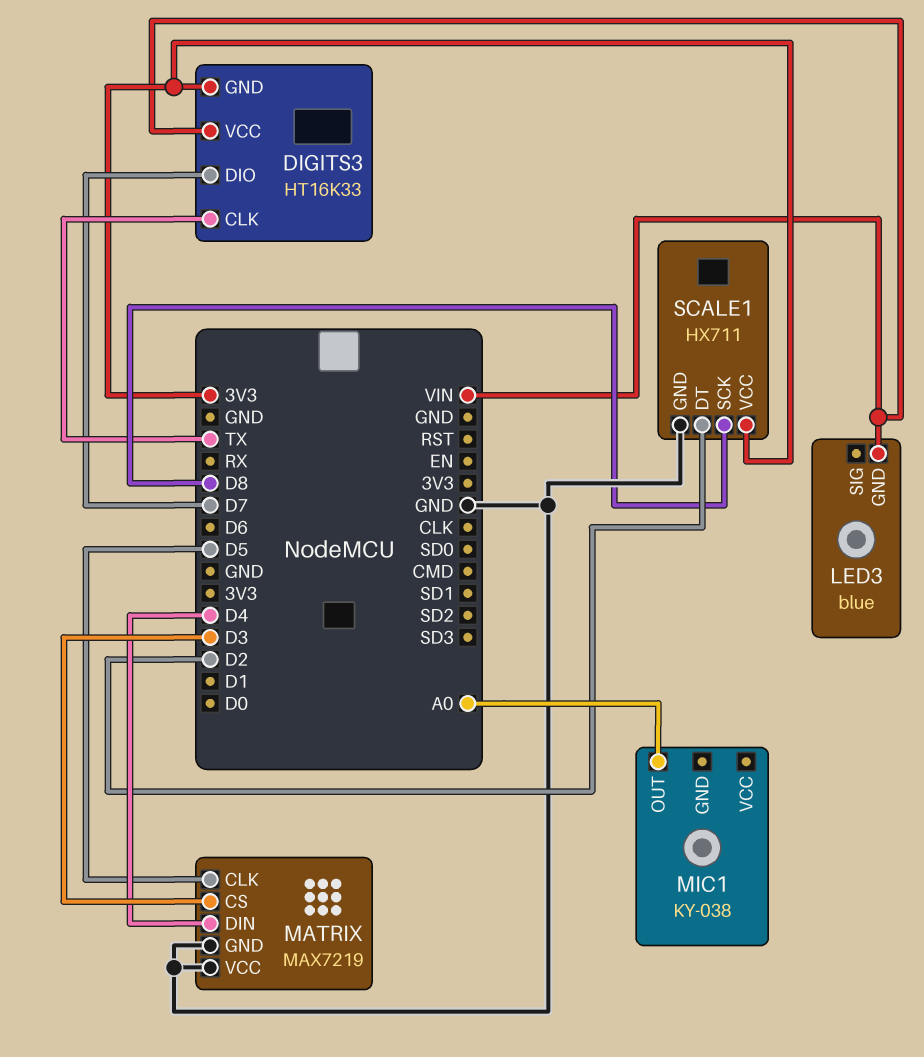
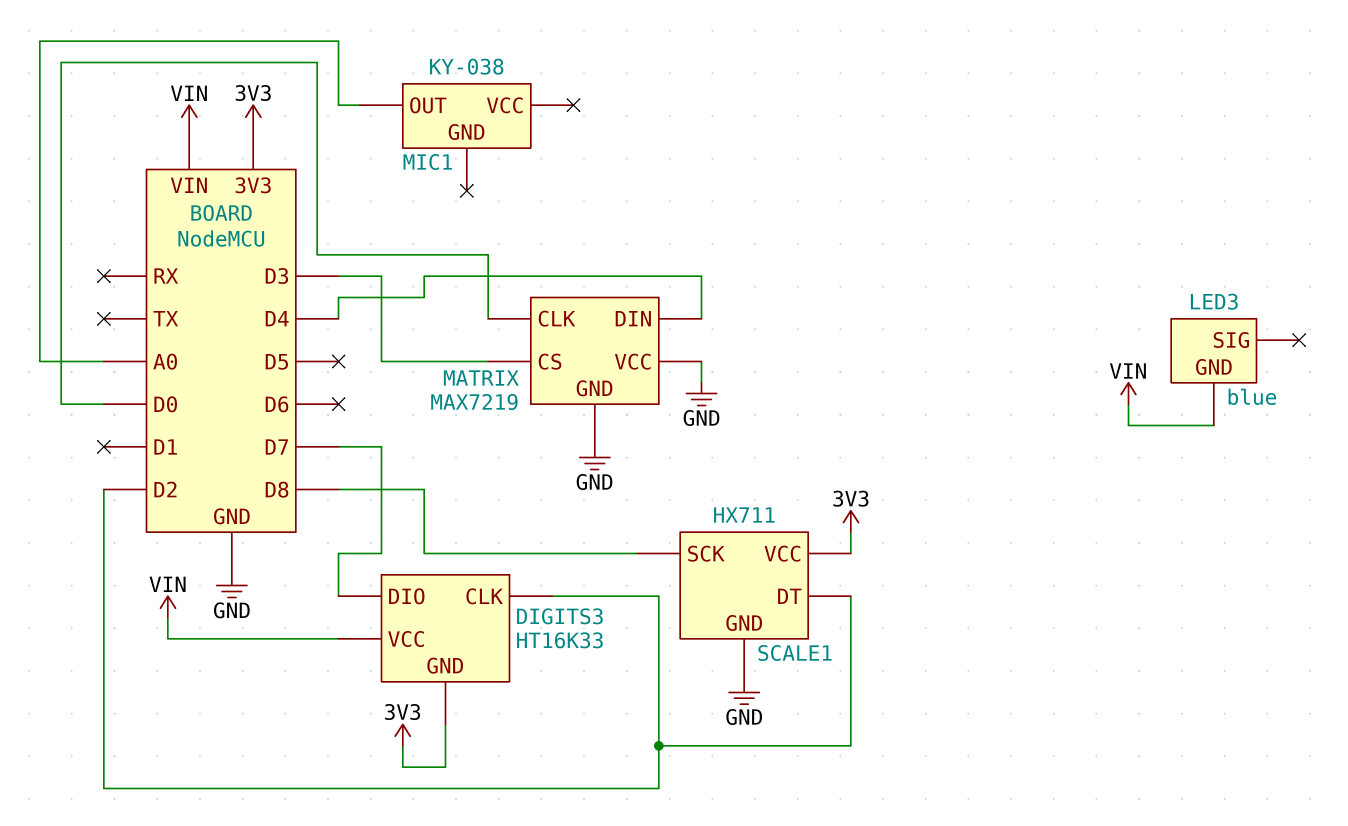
DIGITS3 pin CLK: TX -> D2
MATRIX pin CLK: D5 -> D0

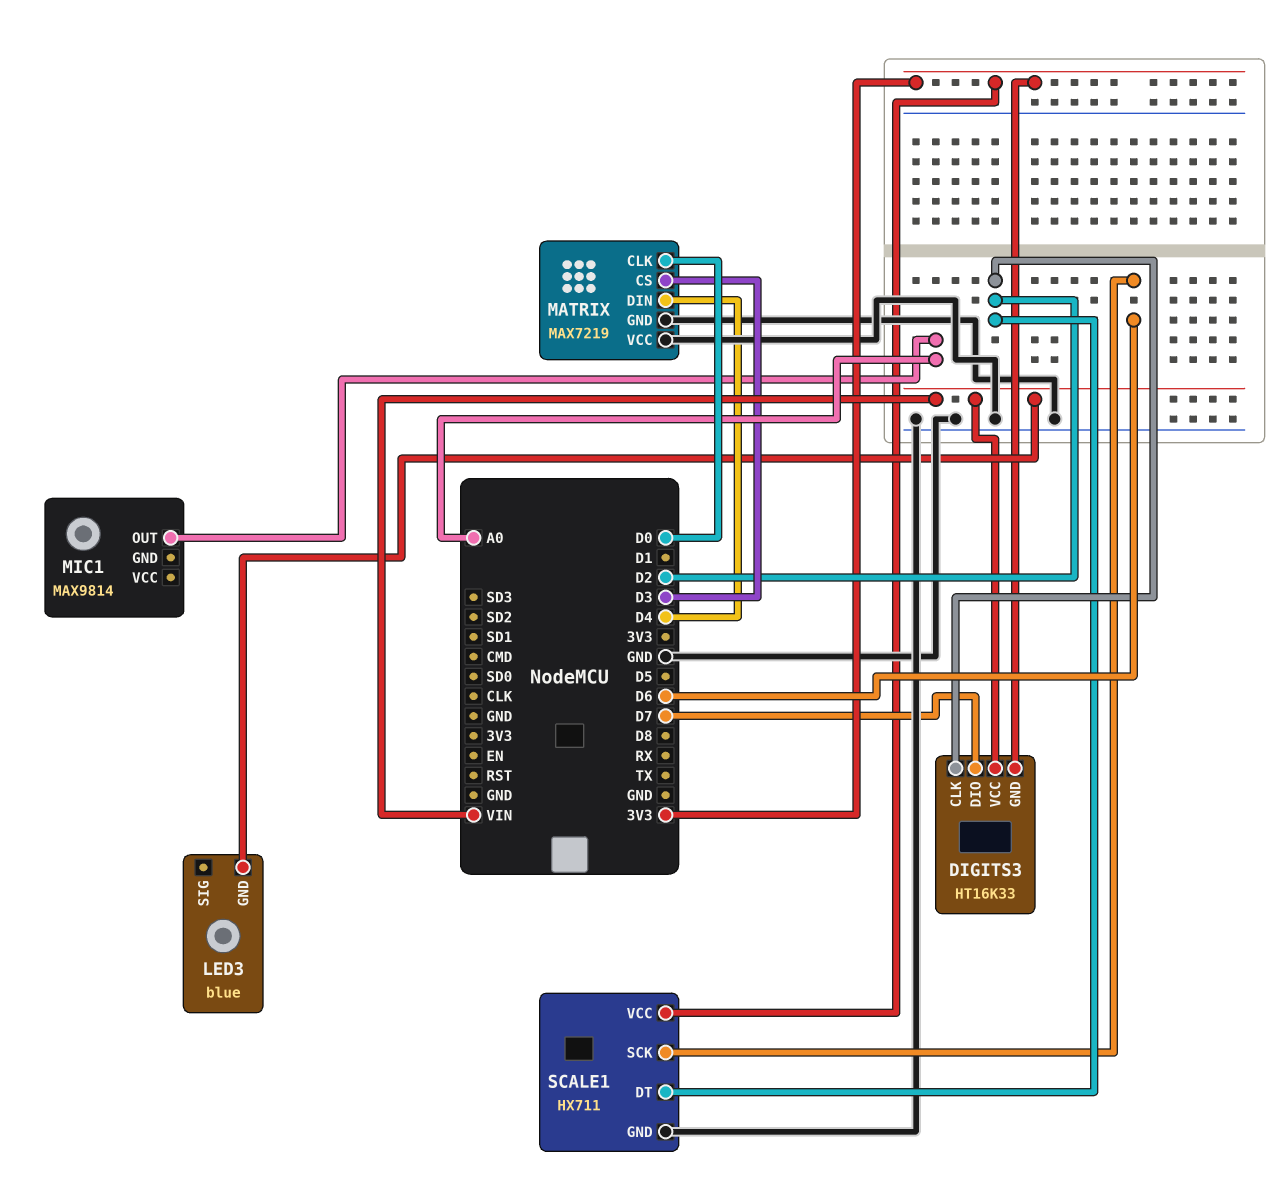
MIC1: KY-038 -> MAX9814
SCALE1 pin SCK: D8 -> D6

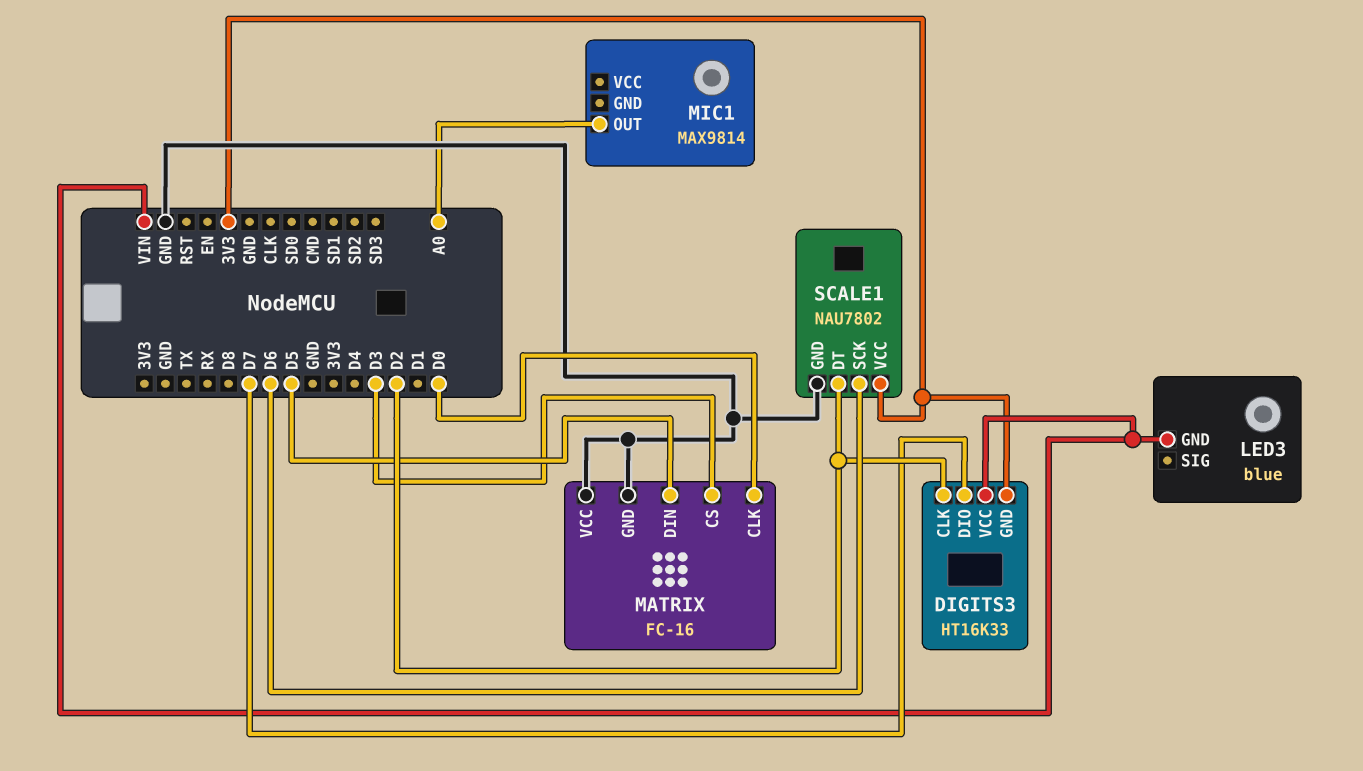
MATRIX: MAX7219 -> FC-16
MATRIX pin DIN: D4 -> D5
SCALE1: HX711 -> NAU7802

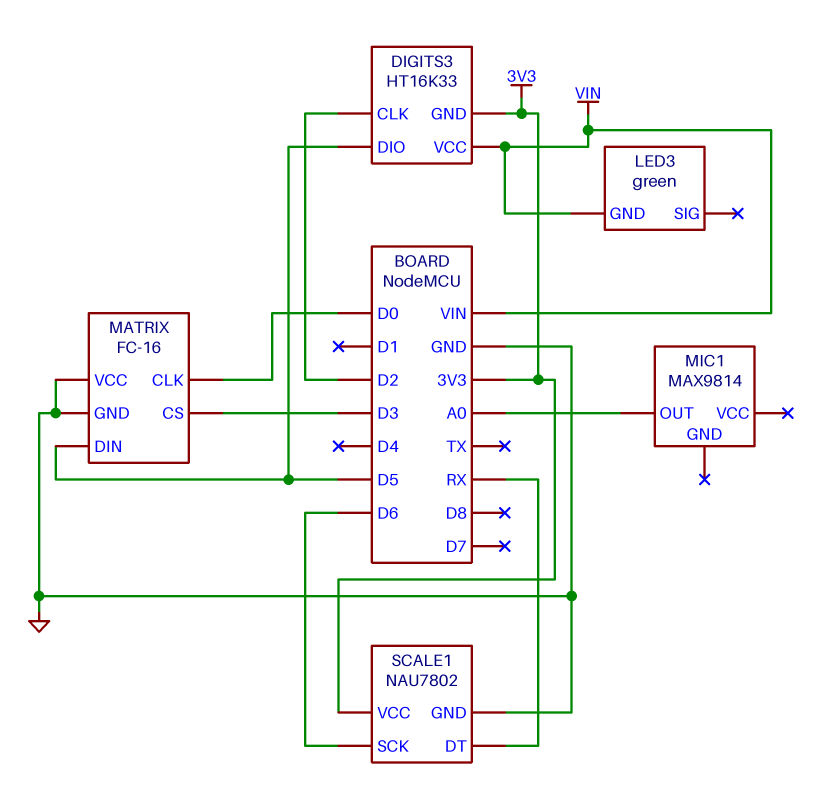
DIGITS3 pin DIO: D7 -> D5
LED3: blue -> green
SCALE1 pin DT: D2 -> RX

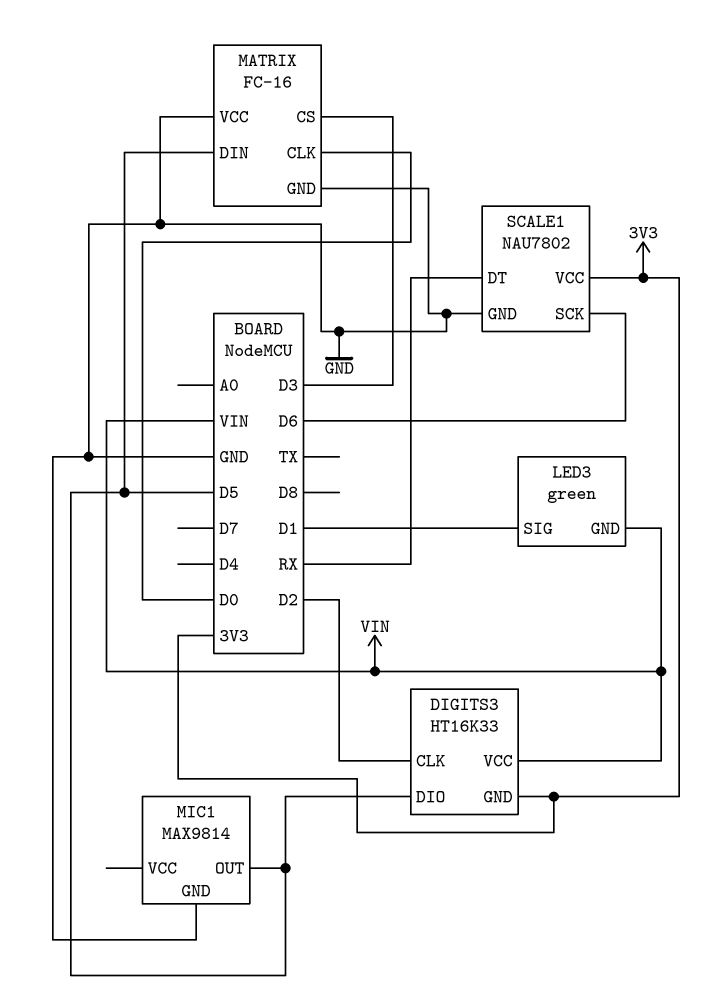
LED3 pin SIG: none -> D1
MIC1 pin GND: none -> GND
MIC1 pin OUT: A0 -> D5

